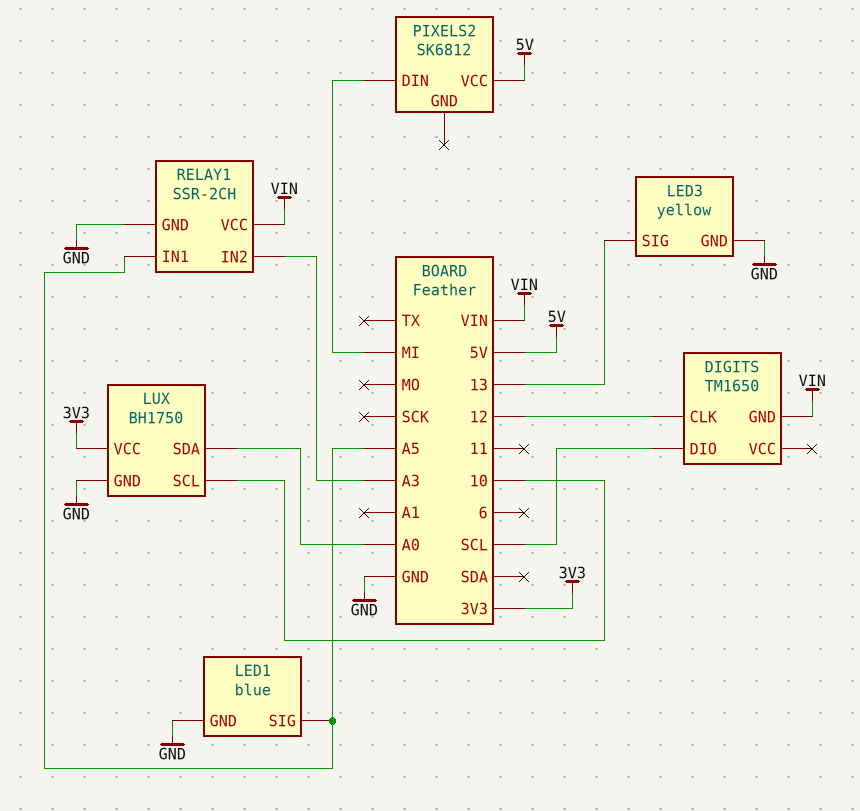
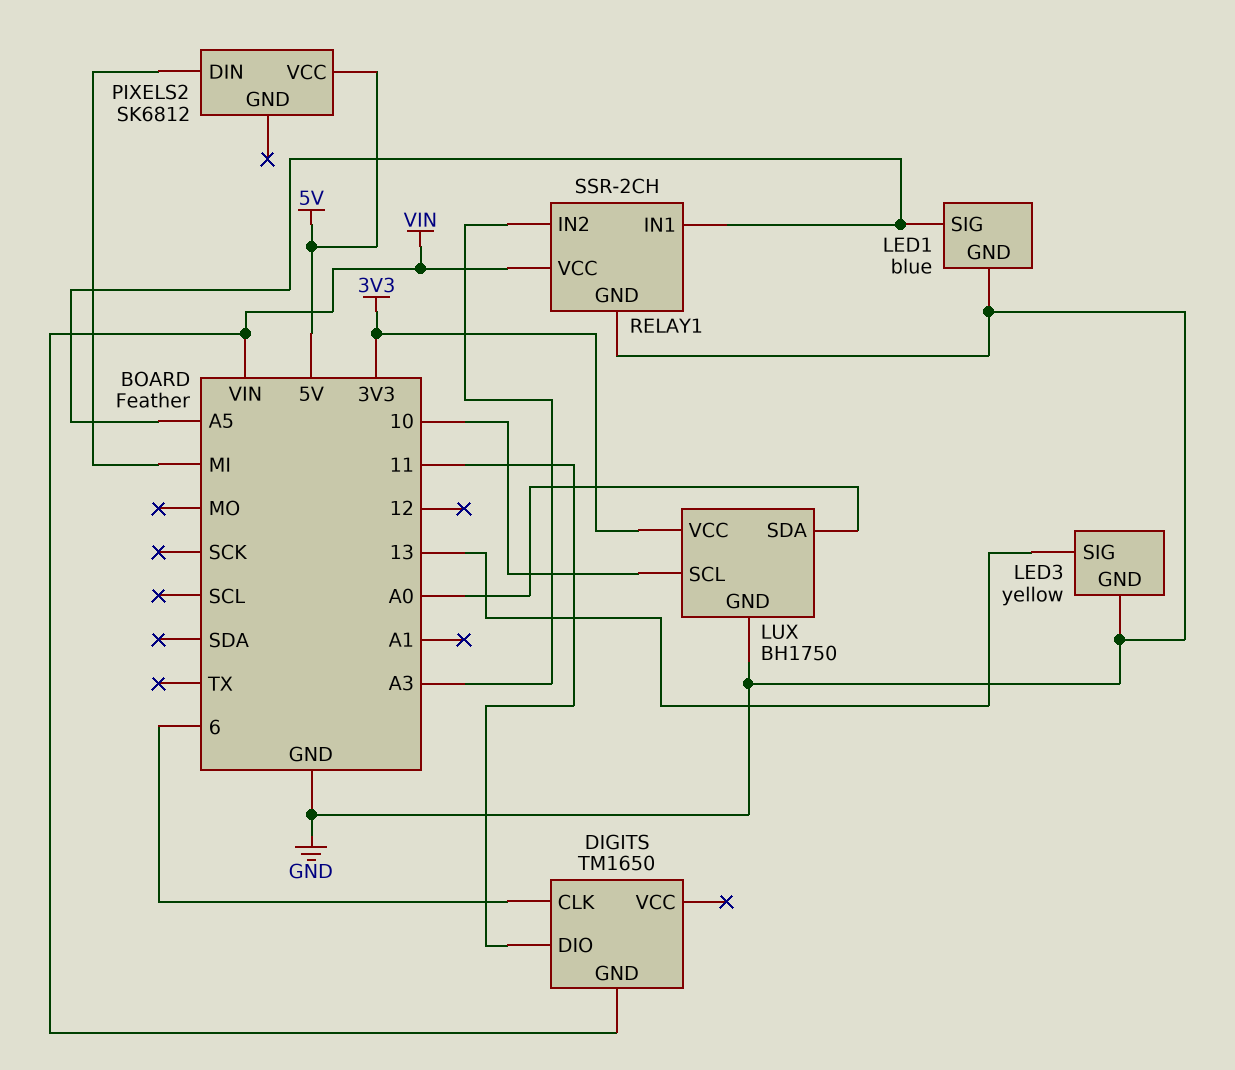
DIGITS pin CLK: 12 -> 6
DIGITS pin DIO: SCL -> 11

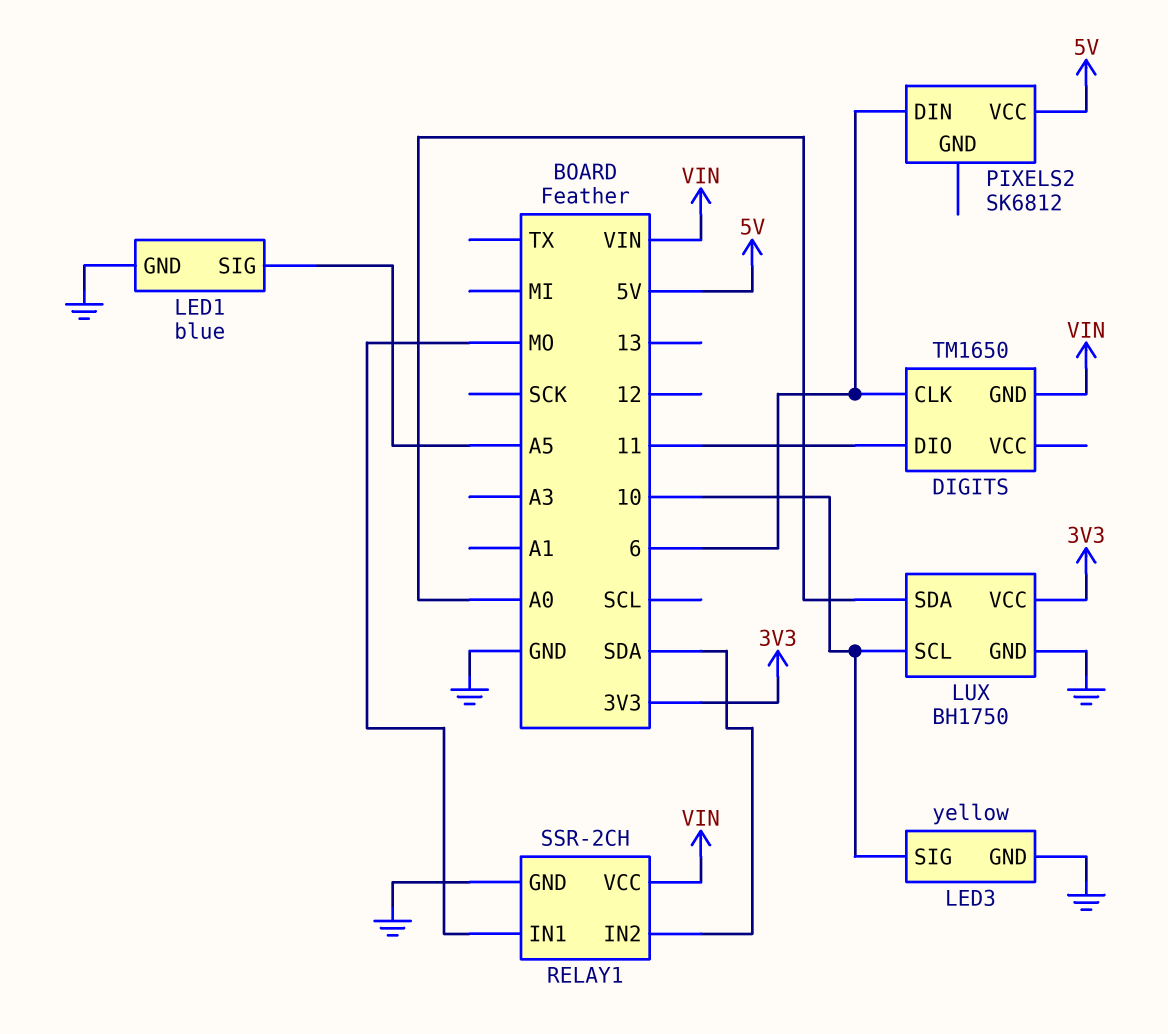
LED3 pin SIG: 13 -> 10
PIXELS2 pin DIN: MI -> 6
RELAY1 pin IN1: A5 -> MO
RELAY1 pin IN2: A3 -> SDA

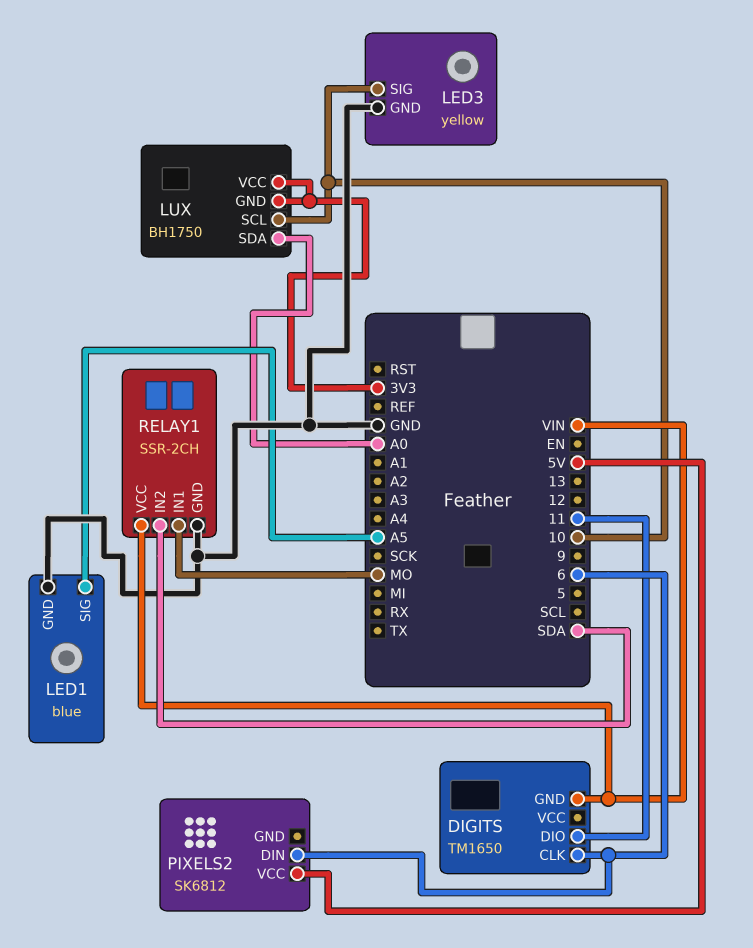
LUX pin GND: GND -> 3V3

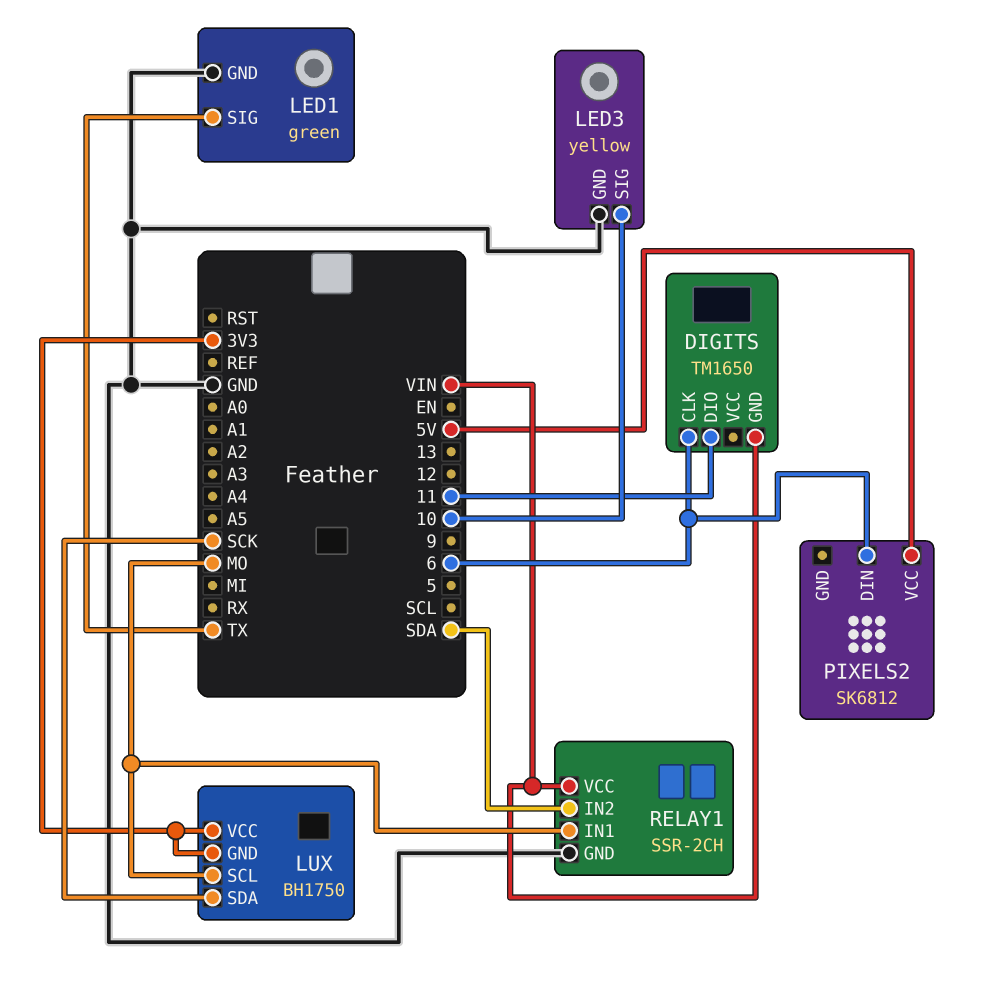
LED1: blue -> green
LED1 pin SIG: A5 -> TX
LUX pin SCL: 10 -> MO
LUX pin SDA: A0 -> SCK

